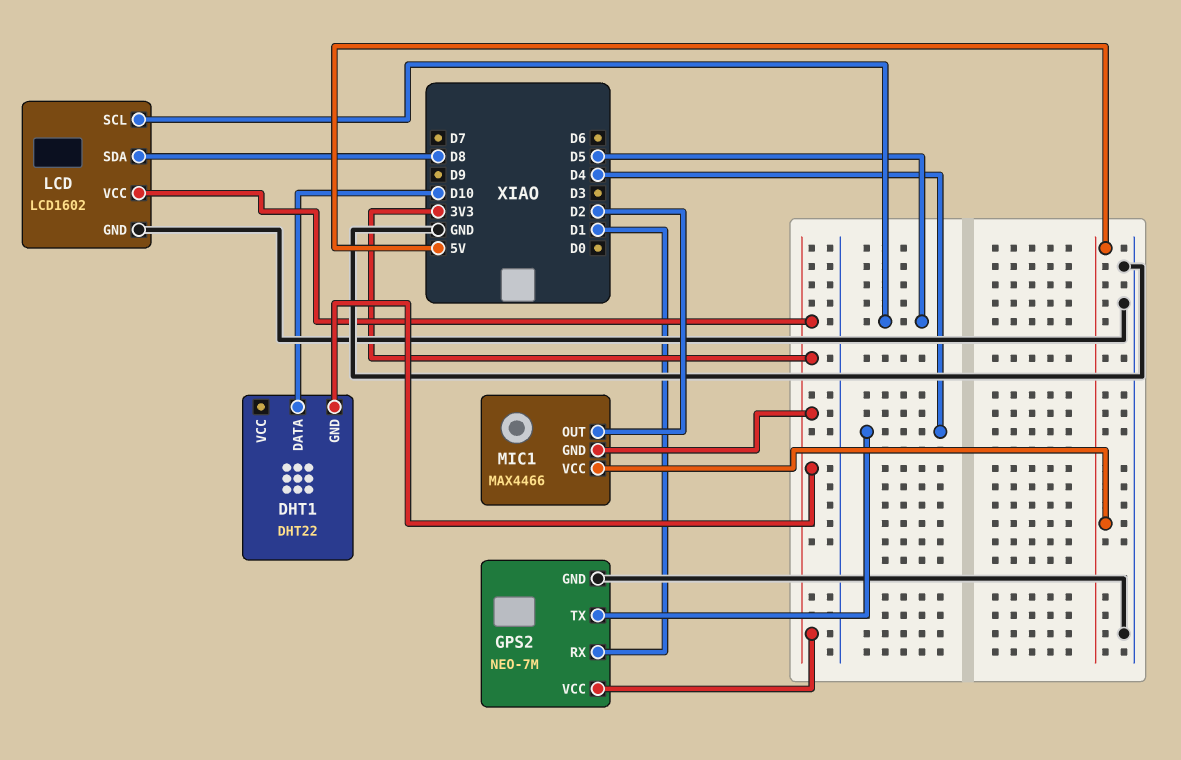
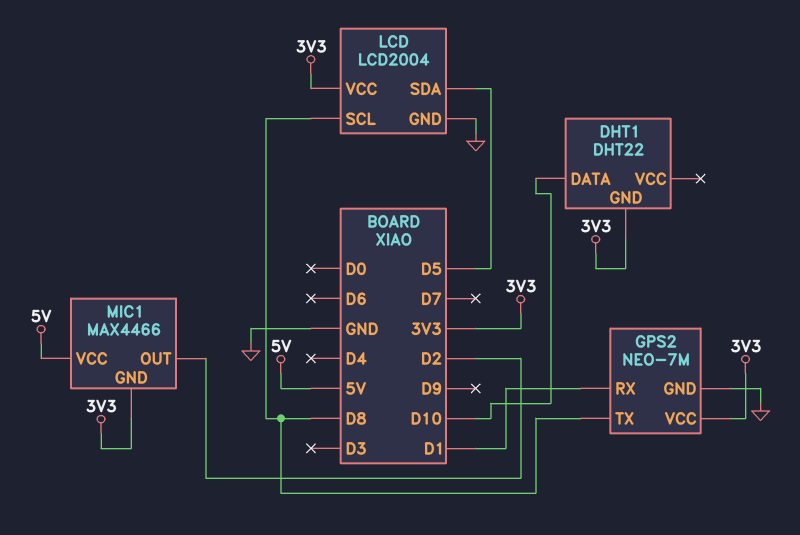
GPS2 pin TX: D4 -> D8
LCD: LCD1602 -> LCD2004
LCD pin SCL: D5 -> D8
LCD pin SDA: D8 -> D5

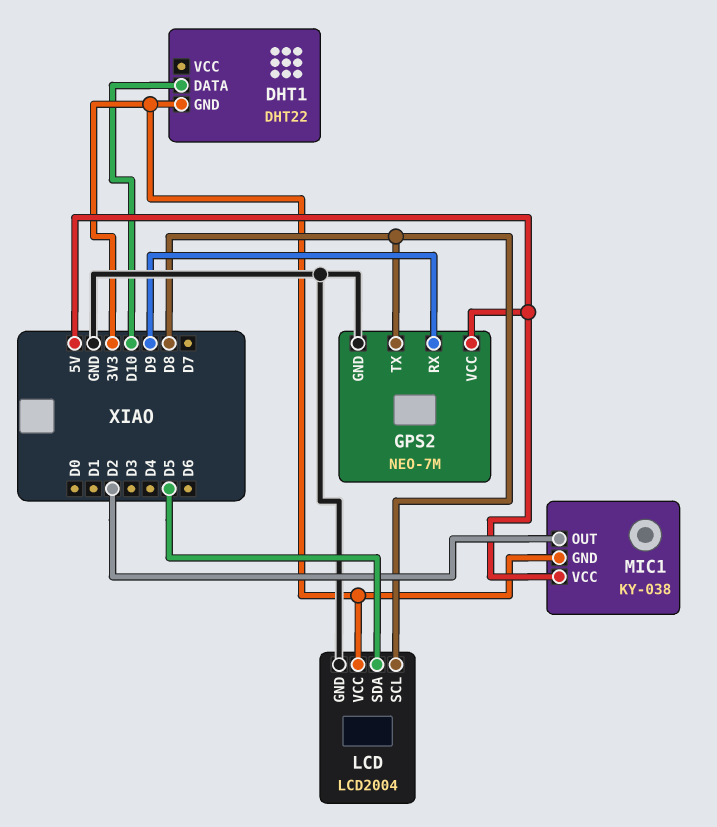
GPS2 pin RX: D1 -> D9
GPS2 pin VCC: 3V3 -> 5V
MIC1: MAX4466 -> KY-038

